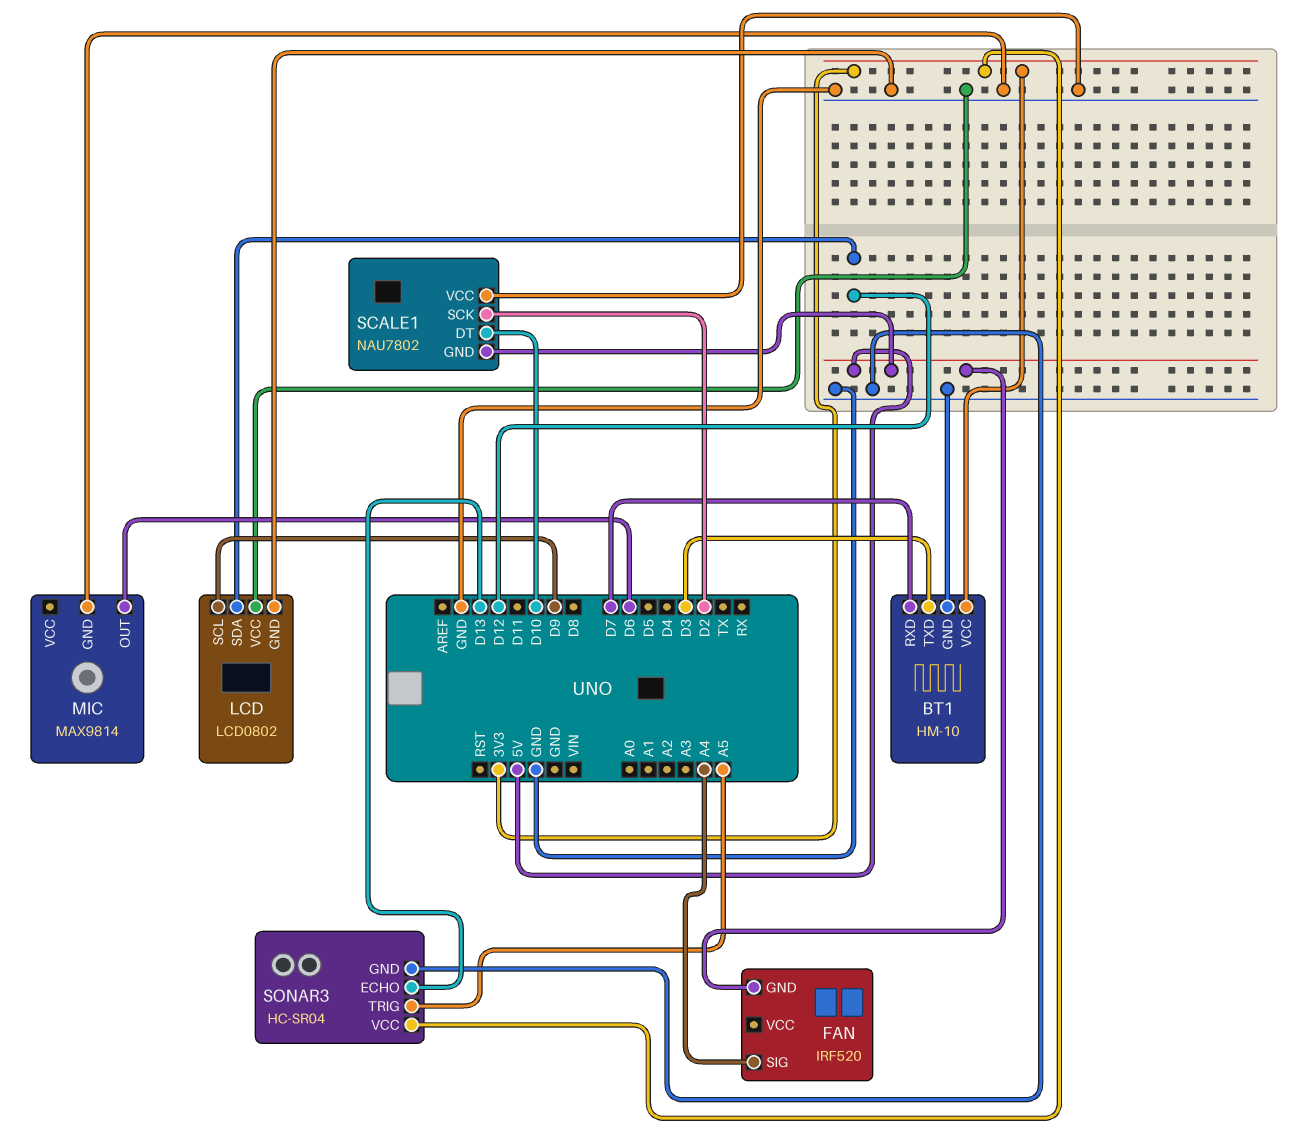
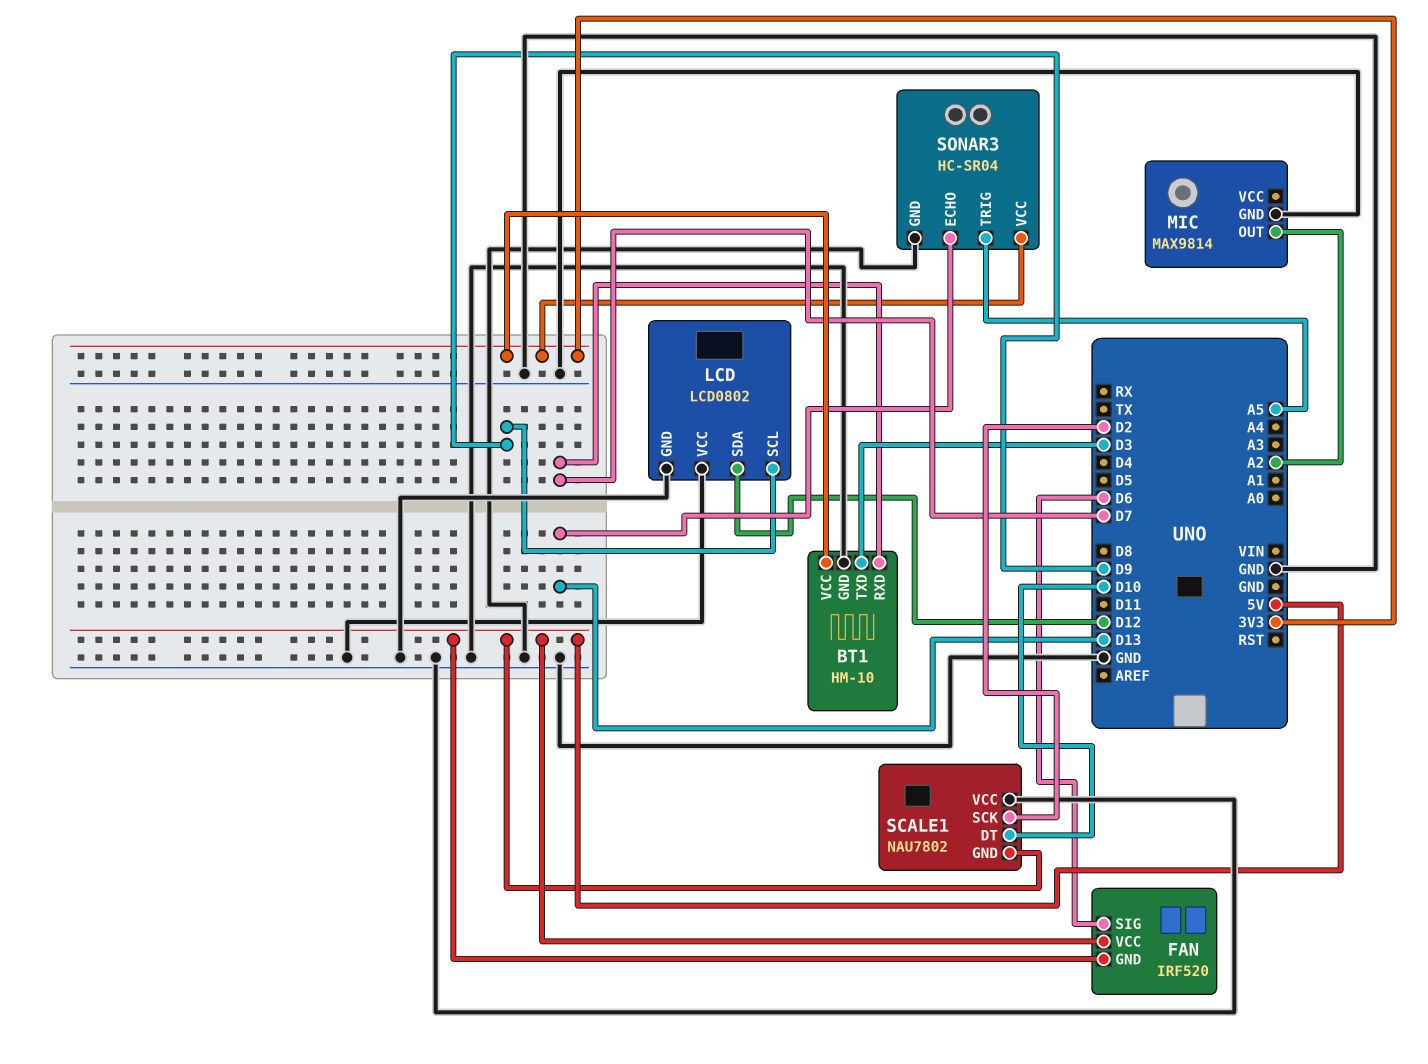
FAN pin SIG: A4 -> D6
FAN pin VCC: none -> 5V
MIC pin OUT: D6 -> A2

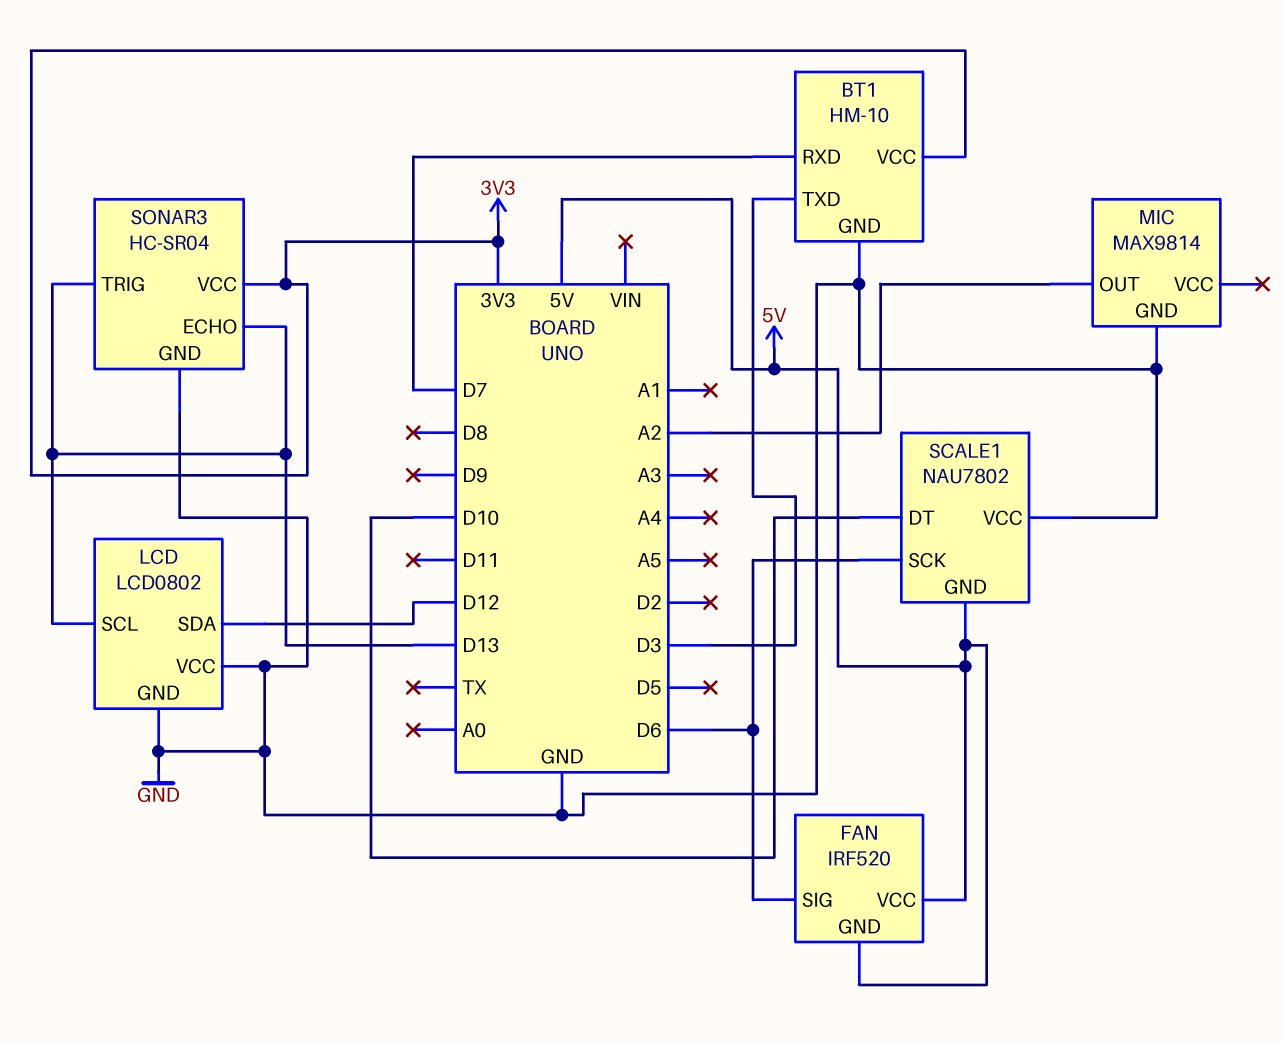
LCD pin SCL: D9 -> D13
SCALE1 pin SCK: D2 -> D6
SONAR3 pin TRIG: A5 -> D13

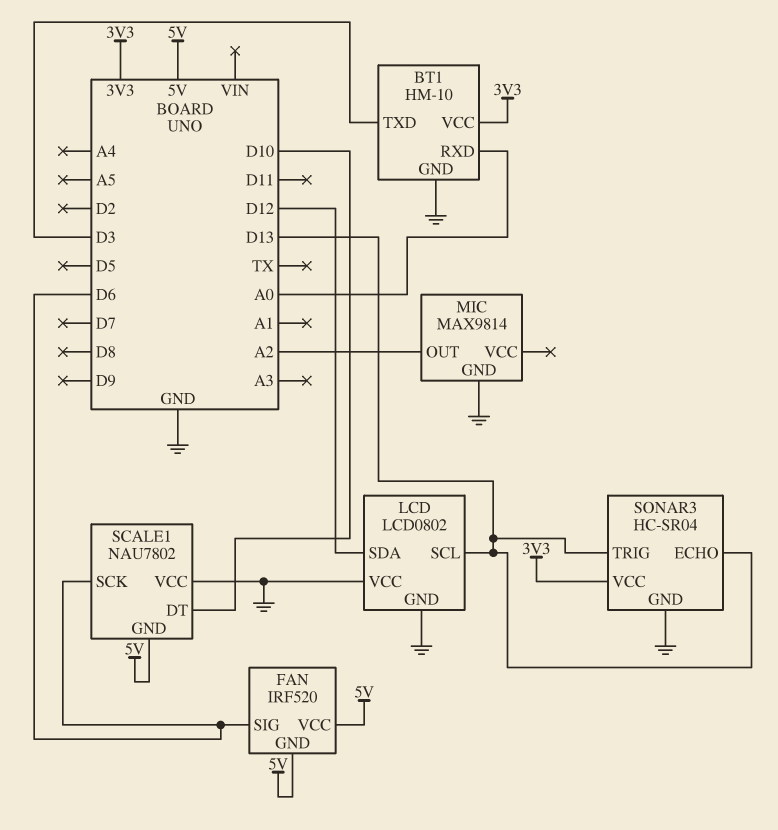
BT1 pin RXD: D7 -> A0

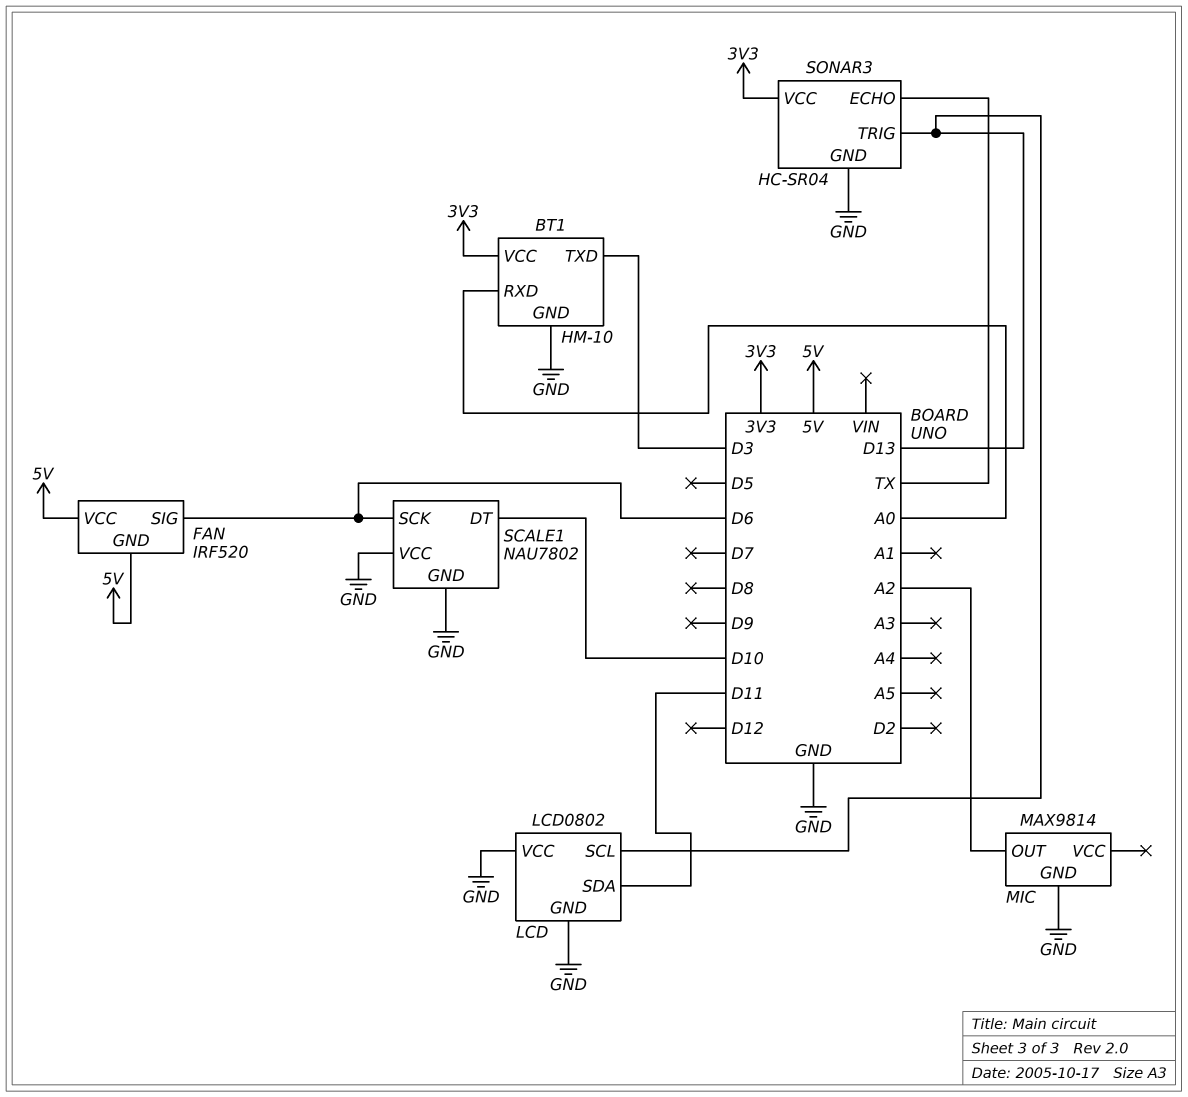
LCD pin SDA: D12 -> D11
SCALE1 pin GND: 5V -> GND
SONAR3 pin ECHO: D13 -> TX

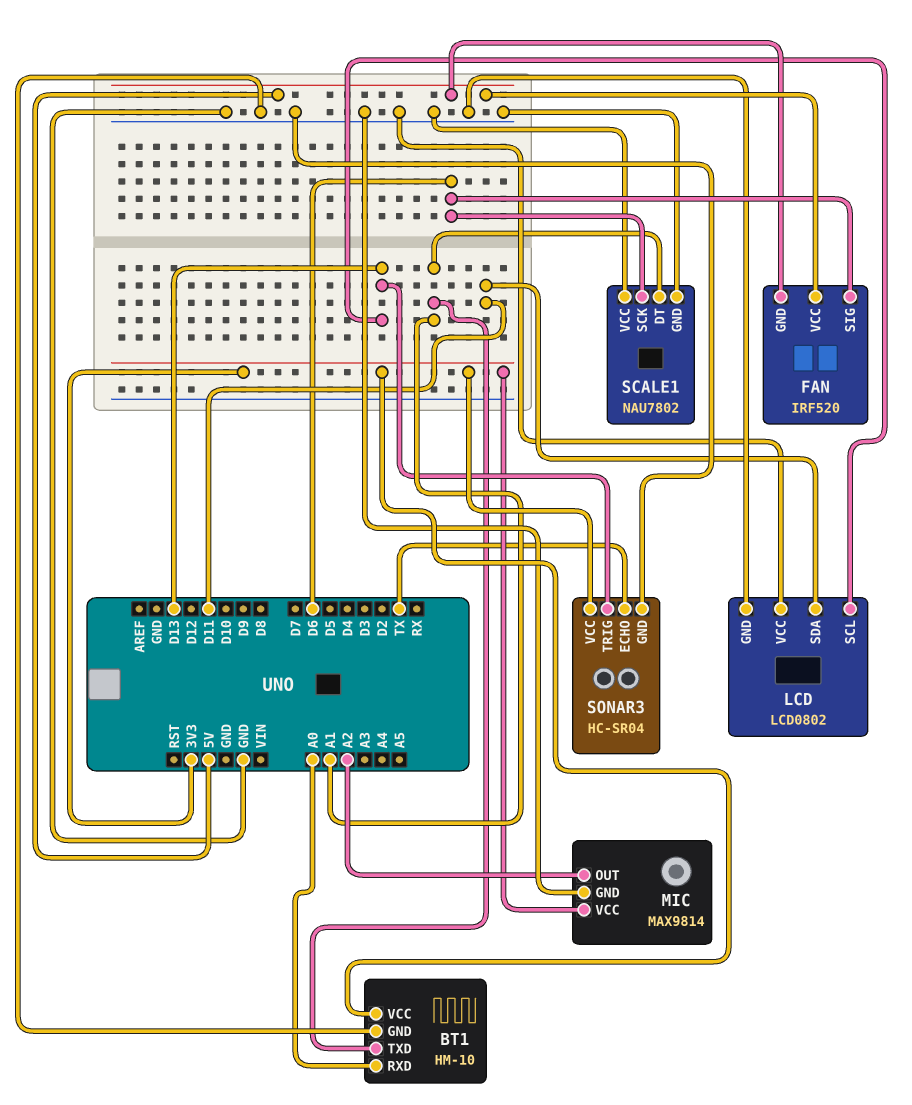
BT1 pin TXD: D3 -> A1
MIC pin VCC: none -> 3V3
SCALE1 pin DT: D10 -> A1

